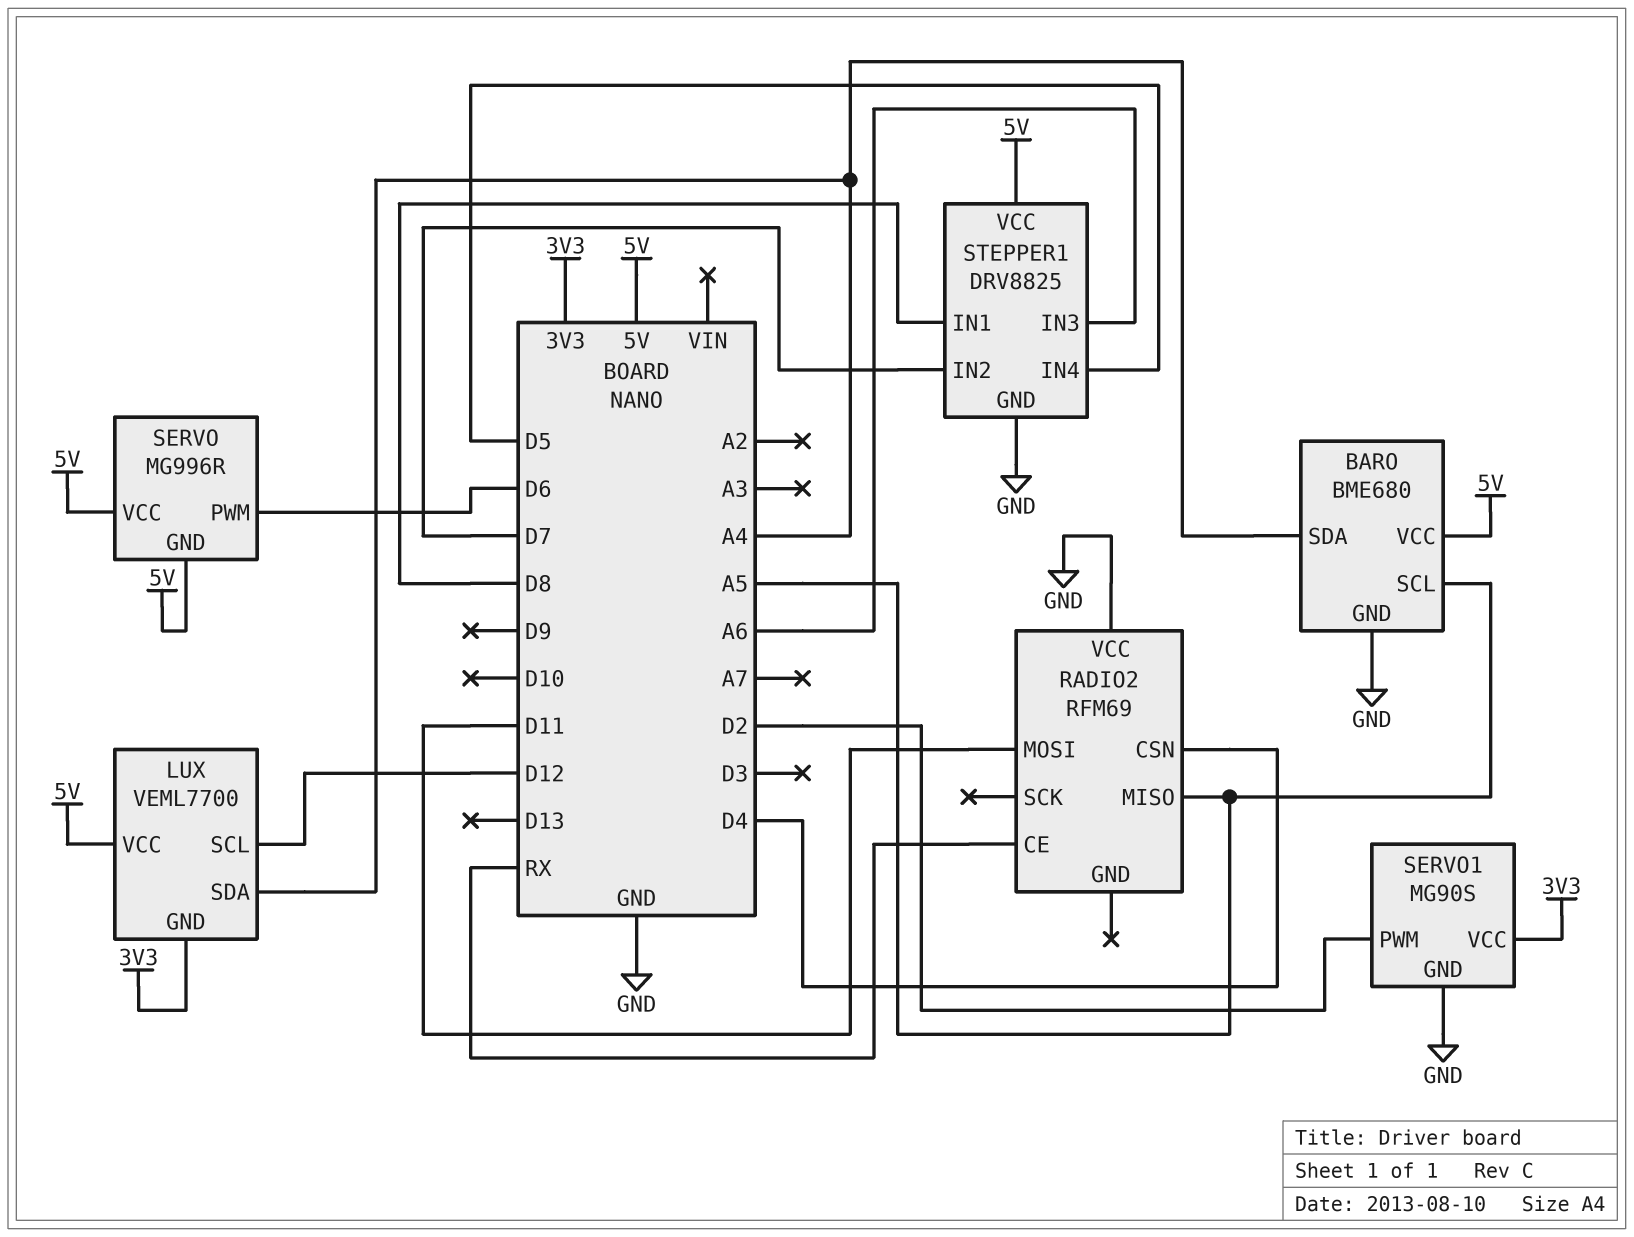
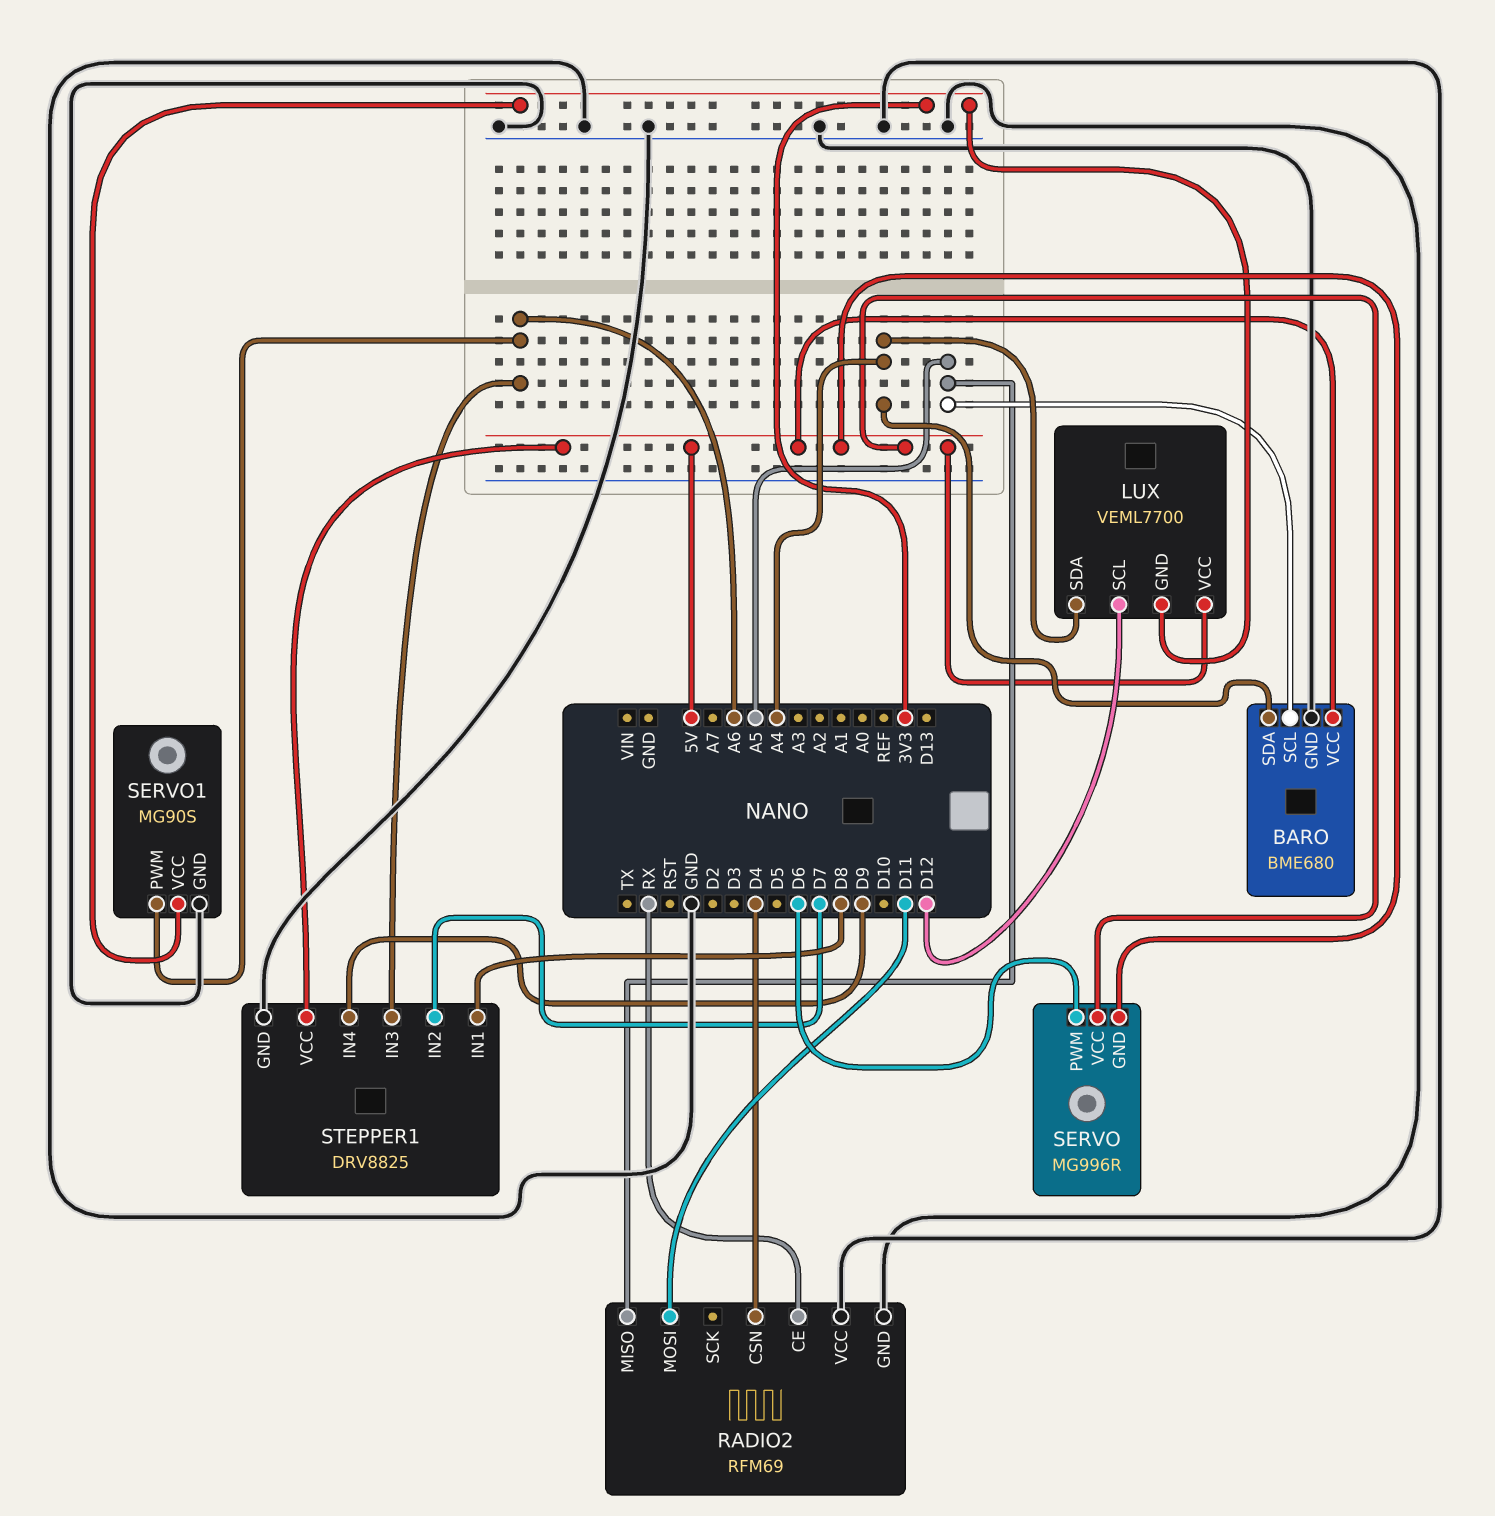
RADIO2 pin GND: none -> GND
SERVO1 pin PWM: D2 -> A6
STEPPER1 pin IN4: D5 -> D9

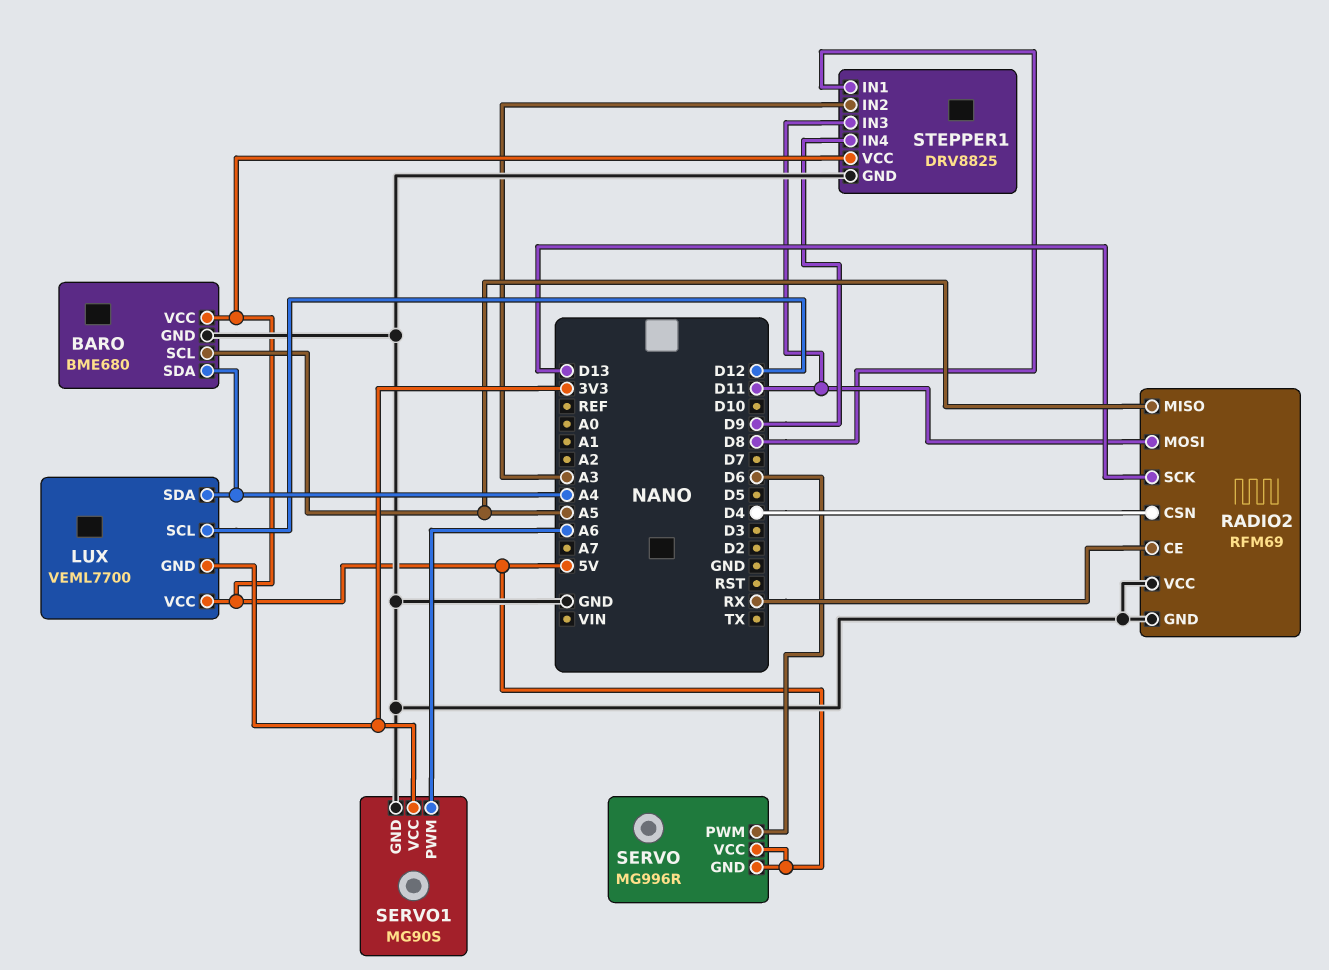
RADIO2 pin SCK: none -> D13
STEPPER1 pin IN2: D7 -> A3
STEPPER1 pin IN3: A6 -> D11

